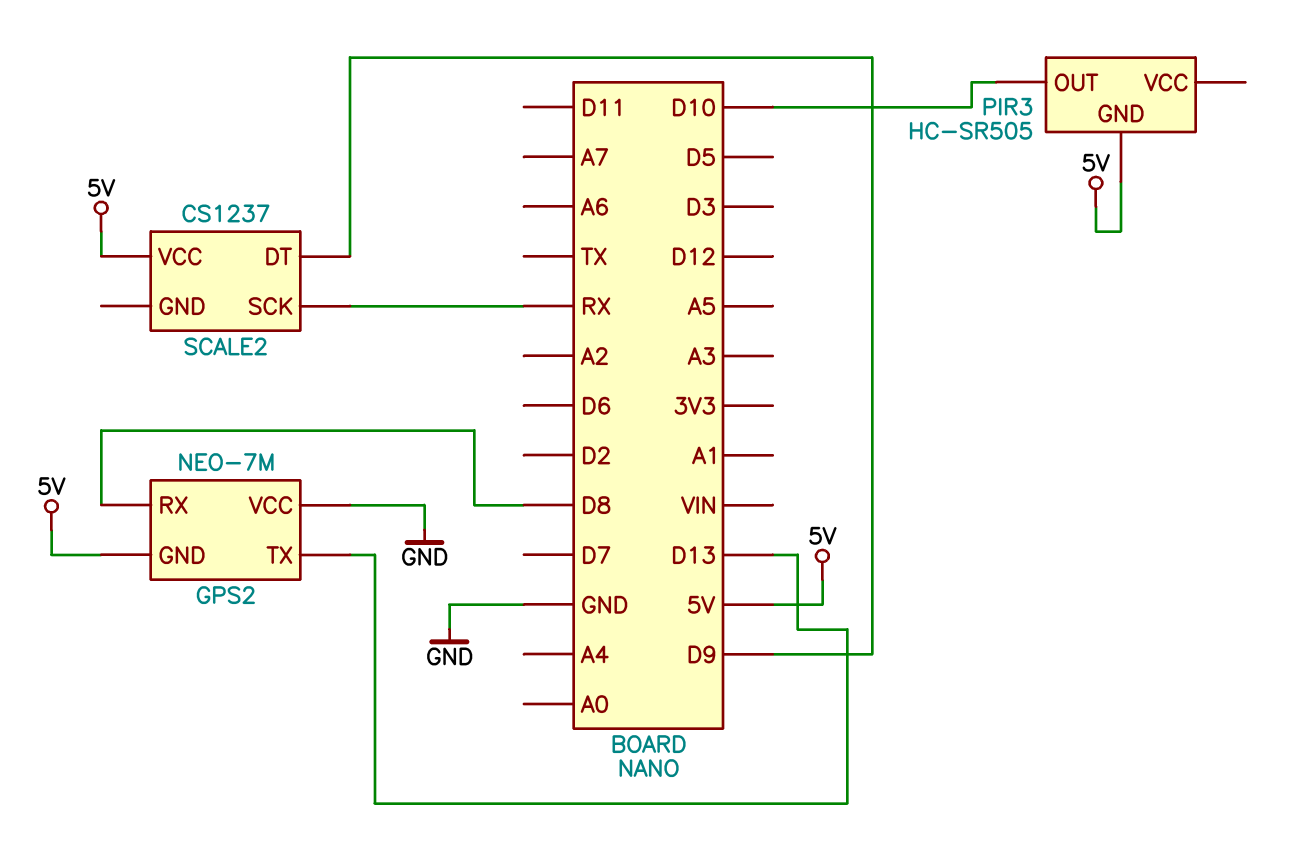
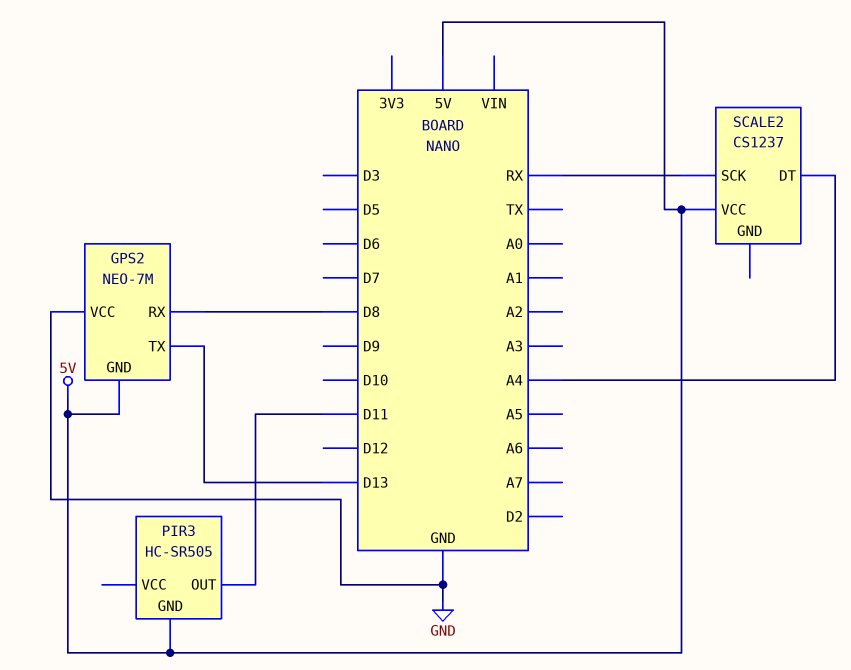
PIR3 pin OUT: D10 -> D11
SCALE2 pin DT: D9 -> A4

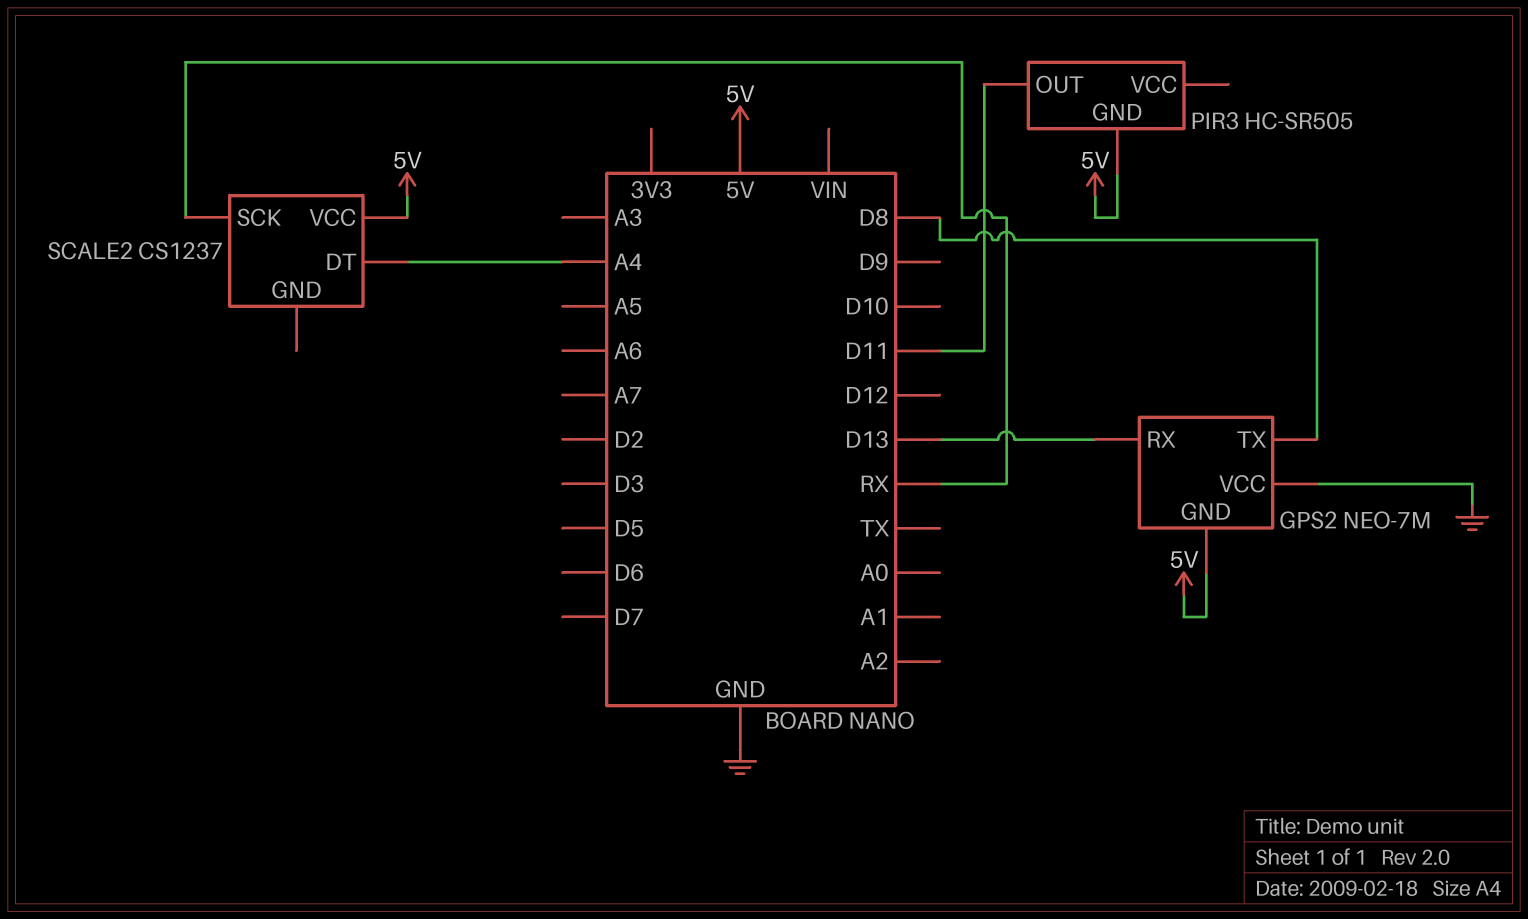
GPS2 pin RX: D8 -> D13
GPS2 pin TX: D13 -> D8

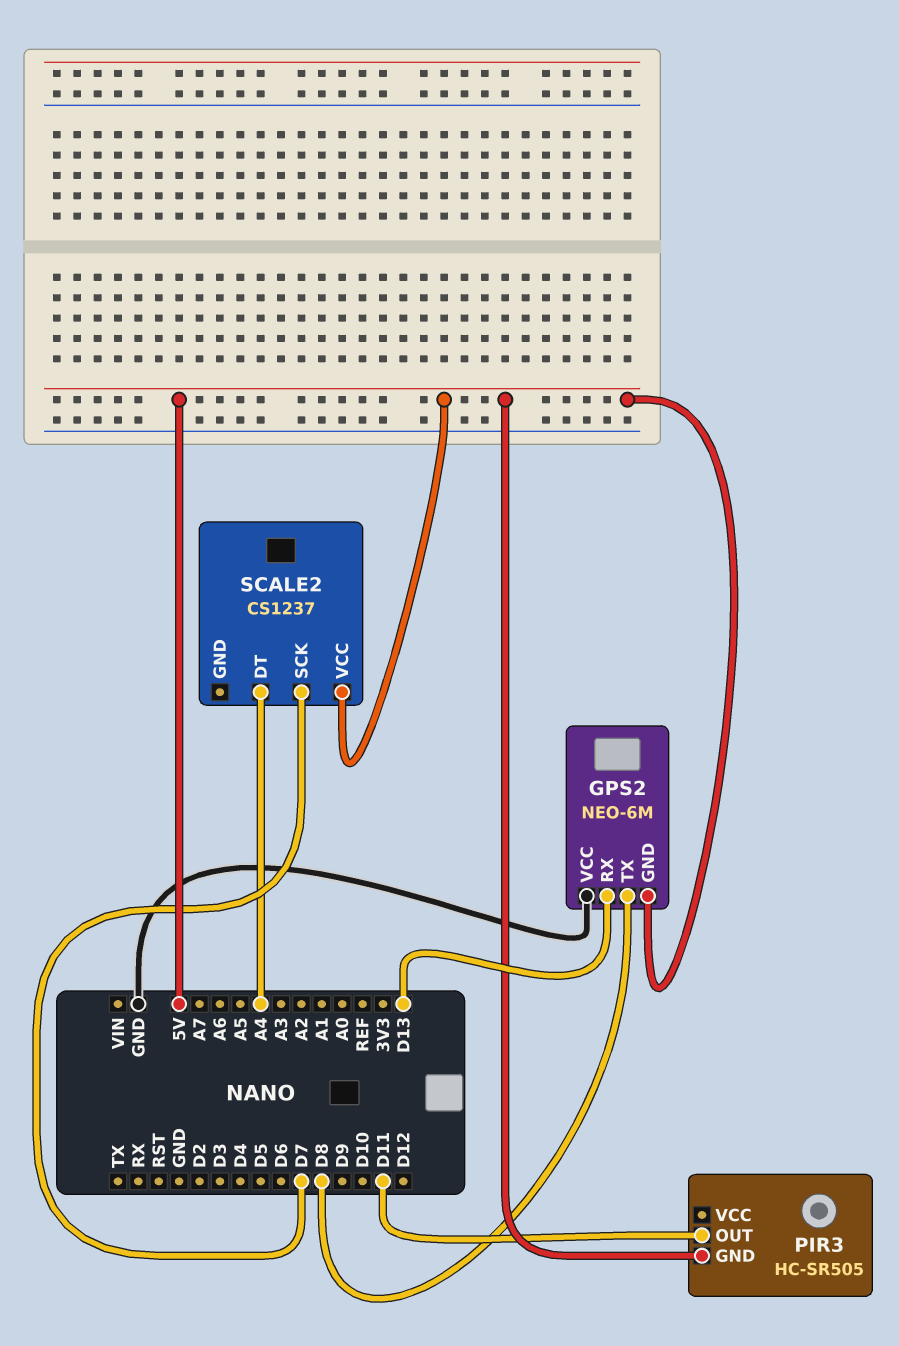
GPS2: NEO-7M -> NEO-6M
SCALE2 pin SCK: RX -> D7

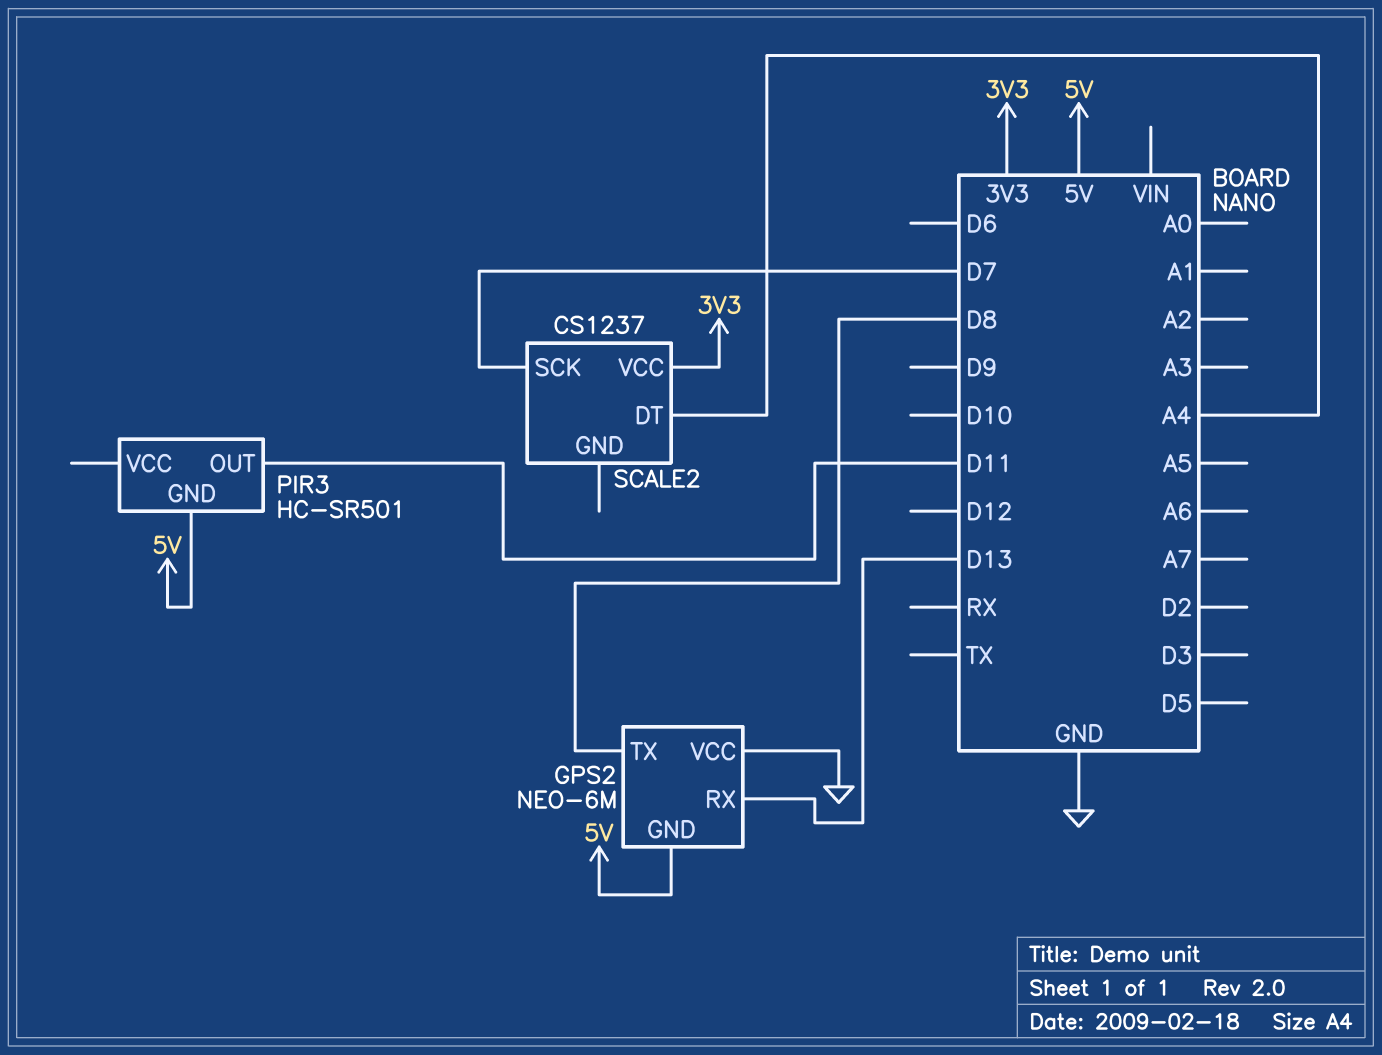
PIR3: HC-SR505 -> HC-SR501
SCALE2 pin VCC: 5V -> 3V3

